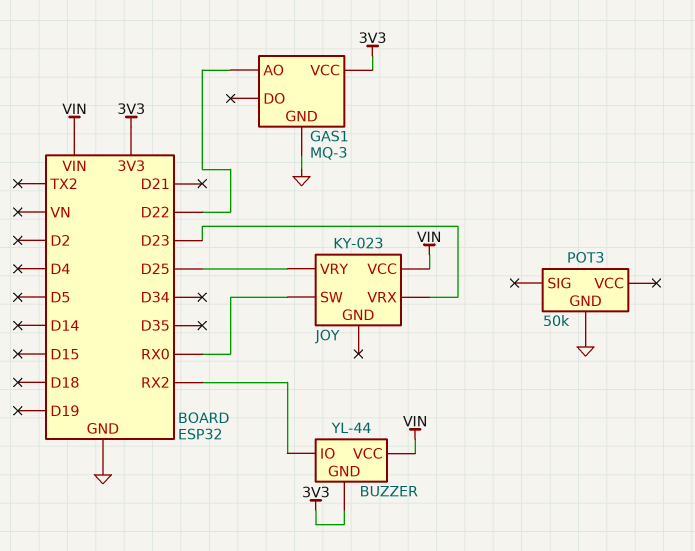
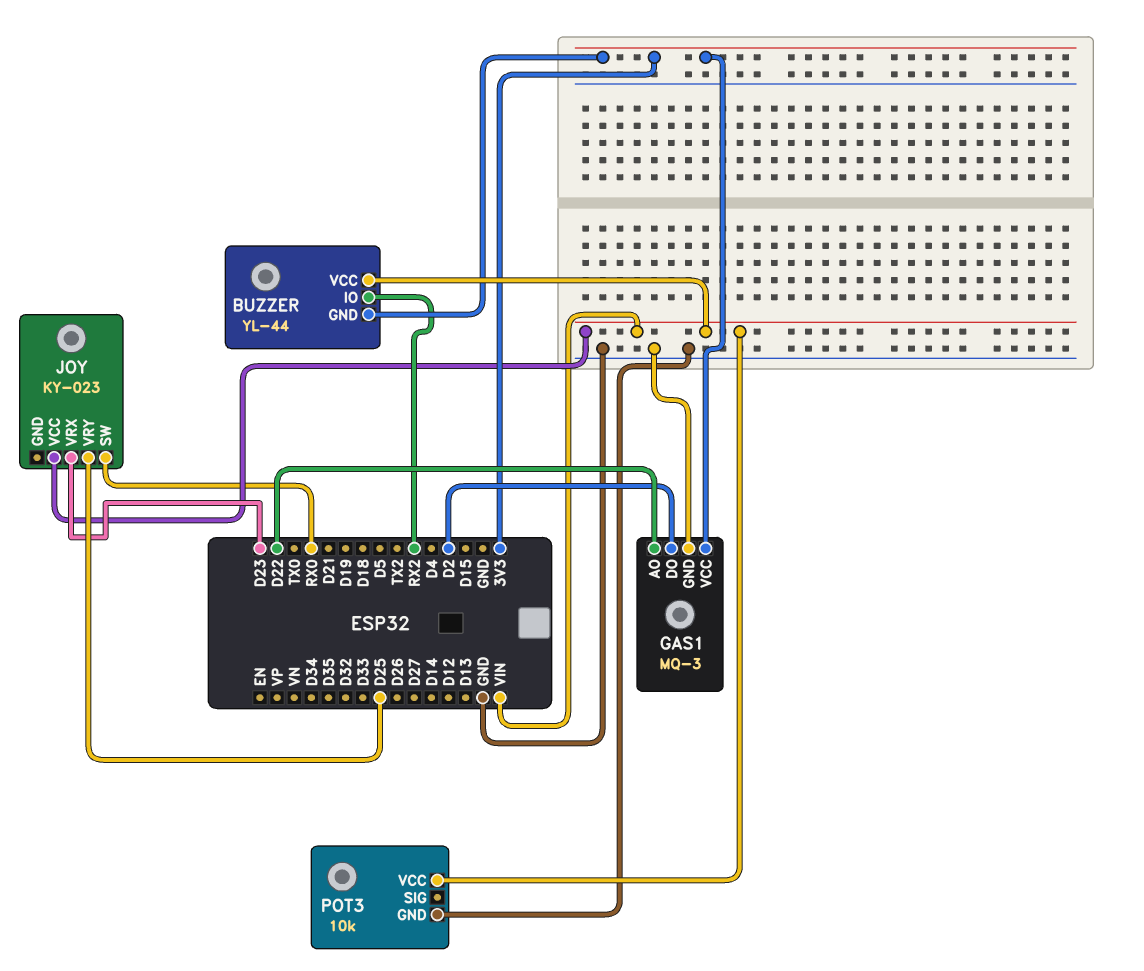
GAS1 pin DO: none -> D2
POT3: 50k -> 10k
POT3 pin VCC: none -> VIN

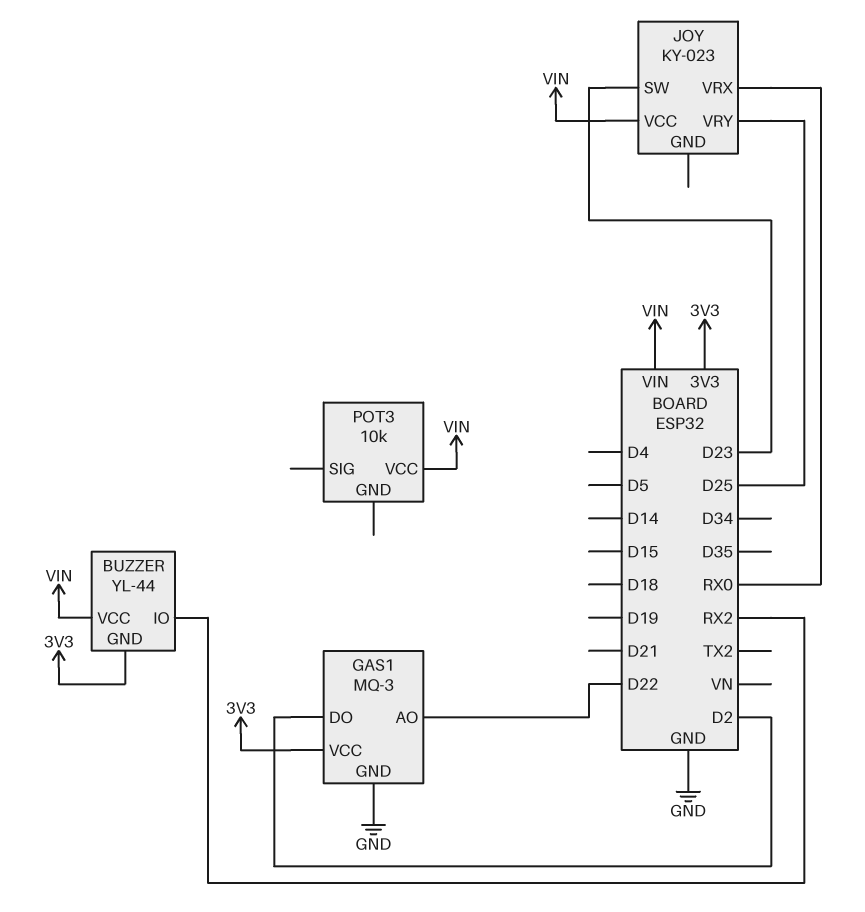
JOY pin SW: RX0 -> D23
JOY pin VRX: D23 -> RX0
POT3 pin GND: GND -> none

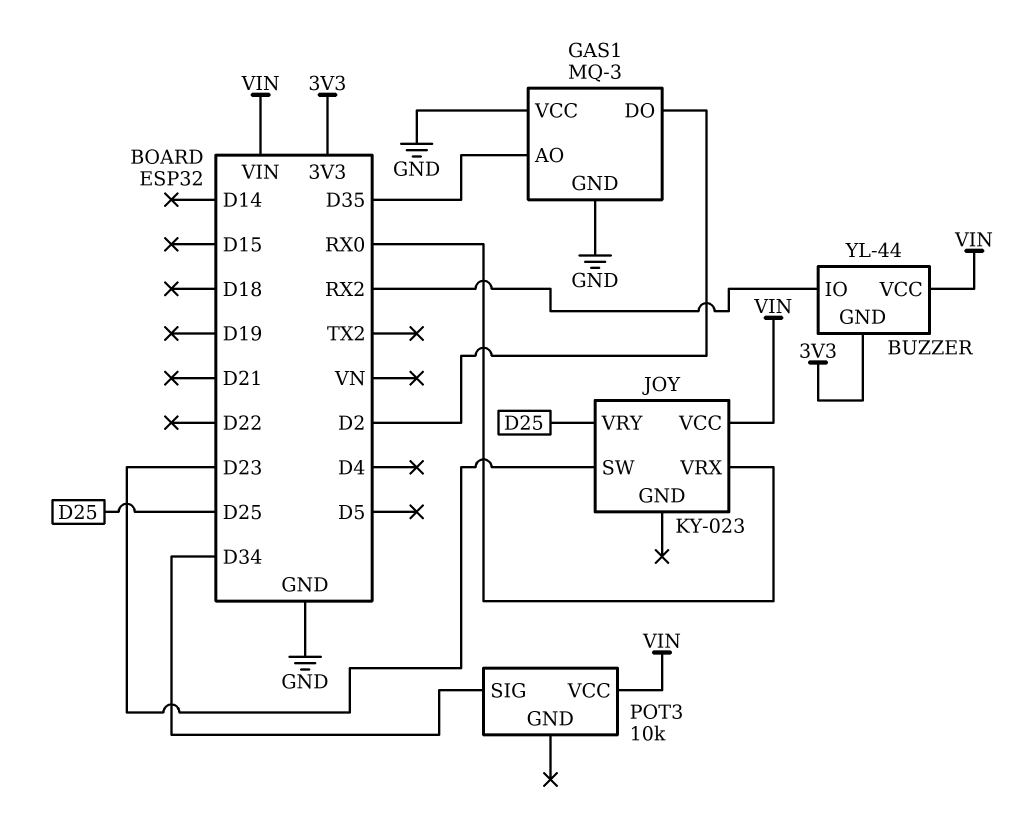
GAS1 pin AO: D22 -> D35
GAS1 pin VCC: 3V3 -> GND
POT3 pin SIG: none -> D34

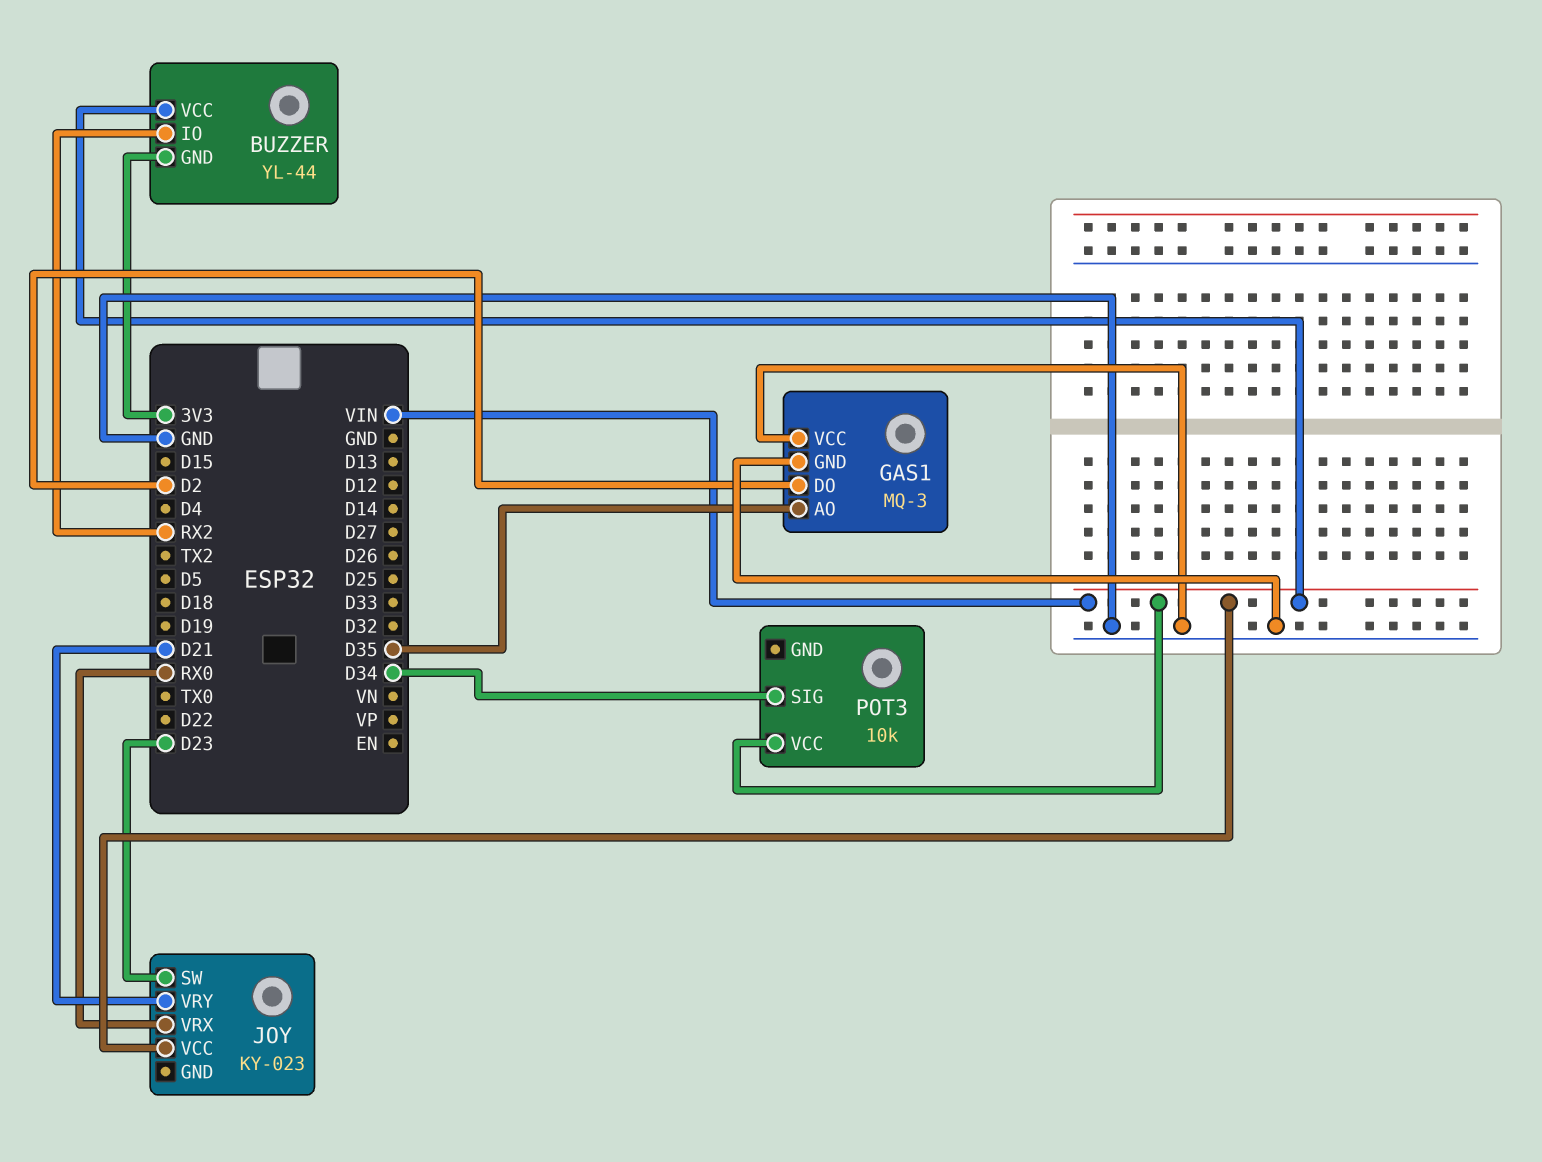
JOY pin VRY: D25 -> D21

